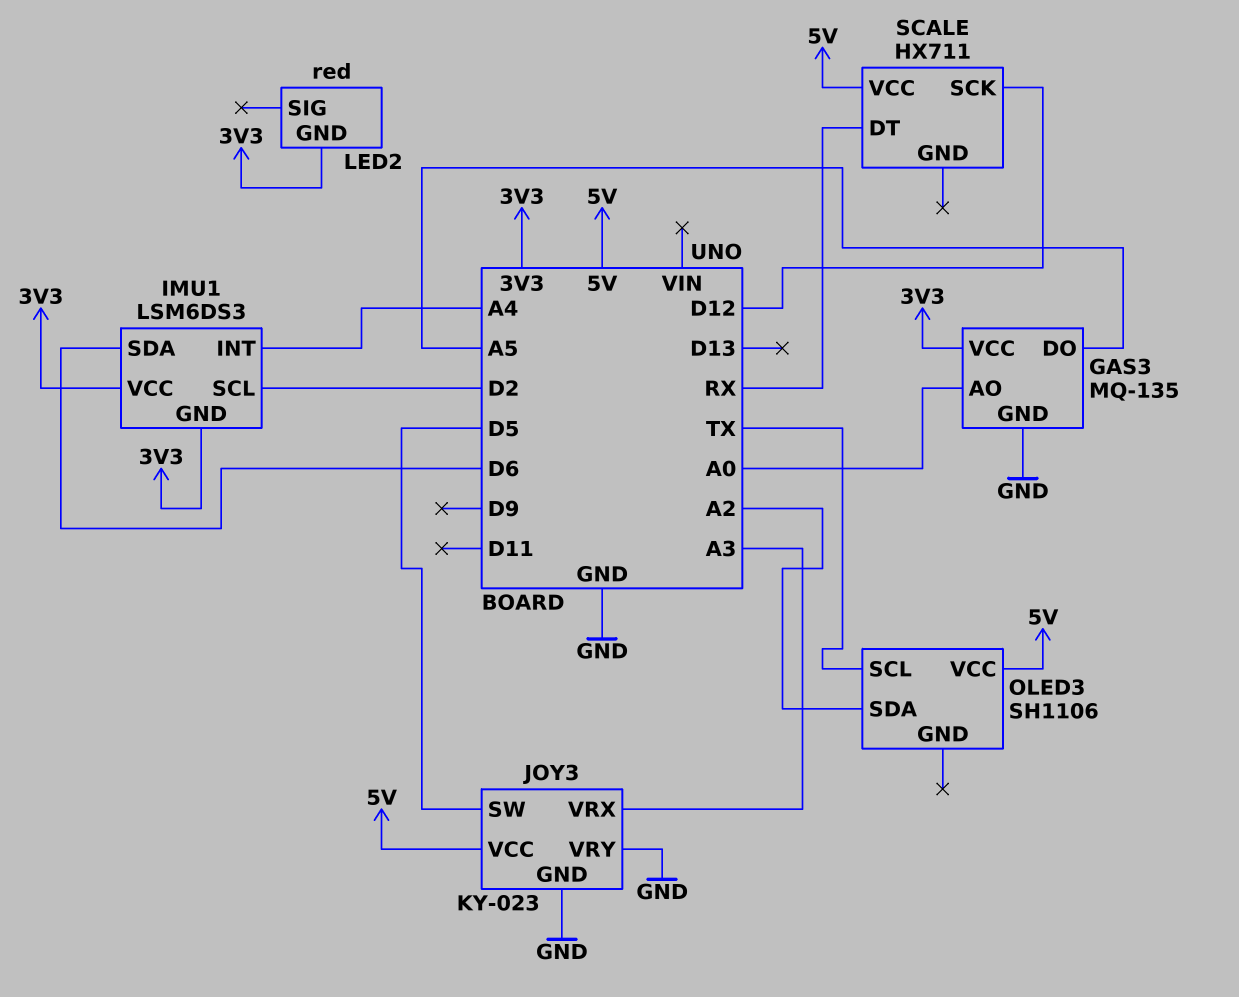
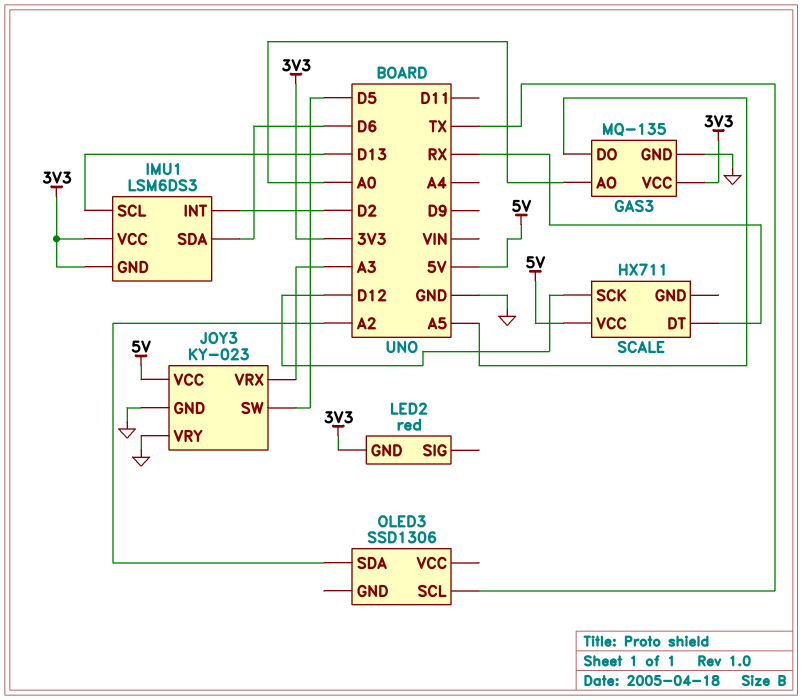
IMU1 pin INT: A4 -> D2
IMU1 pin SCL: D2 -> D13
OLED3: SH1106 -> SSD1306
OLED3 pin VCC: 5V -> none

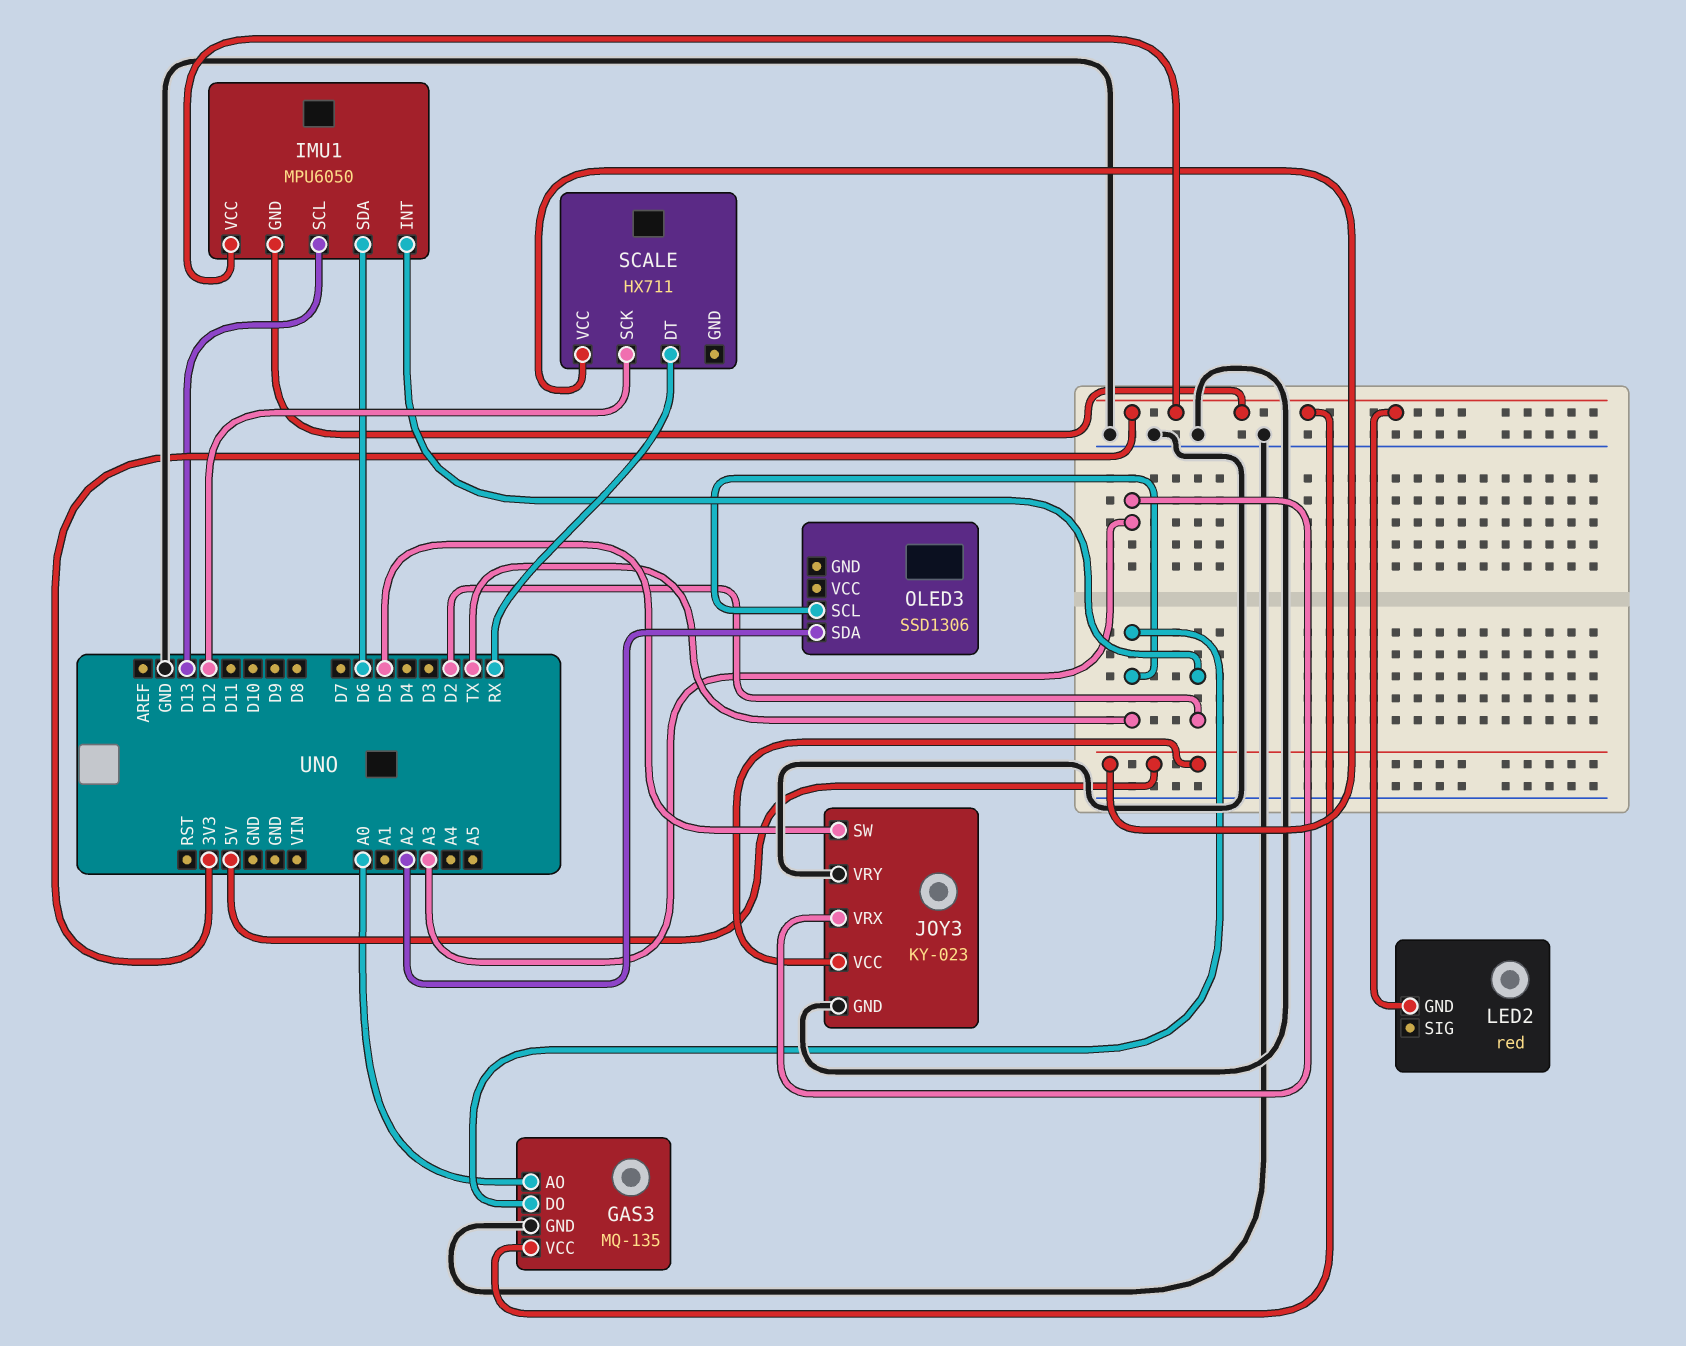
GAS3 pin DO: A5 -> TX
IMU1: LSM6DS3 -> MPU6050

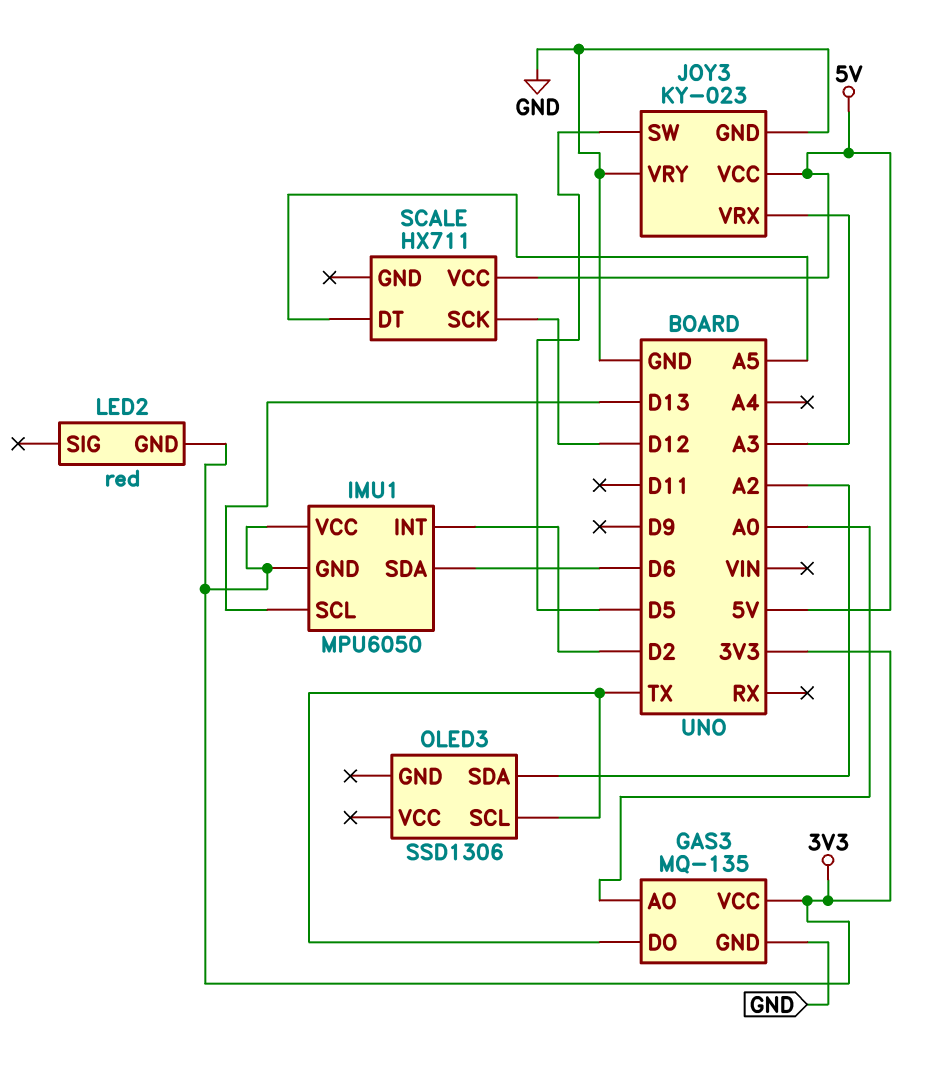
SCALE pin DT: RX -> A5

